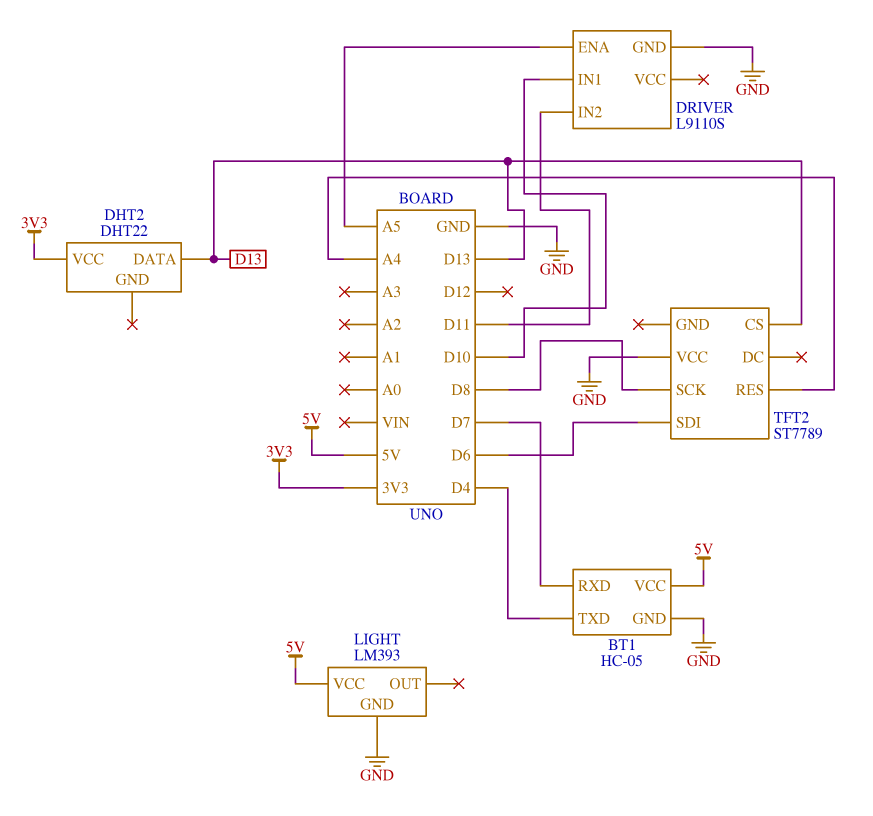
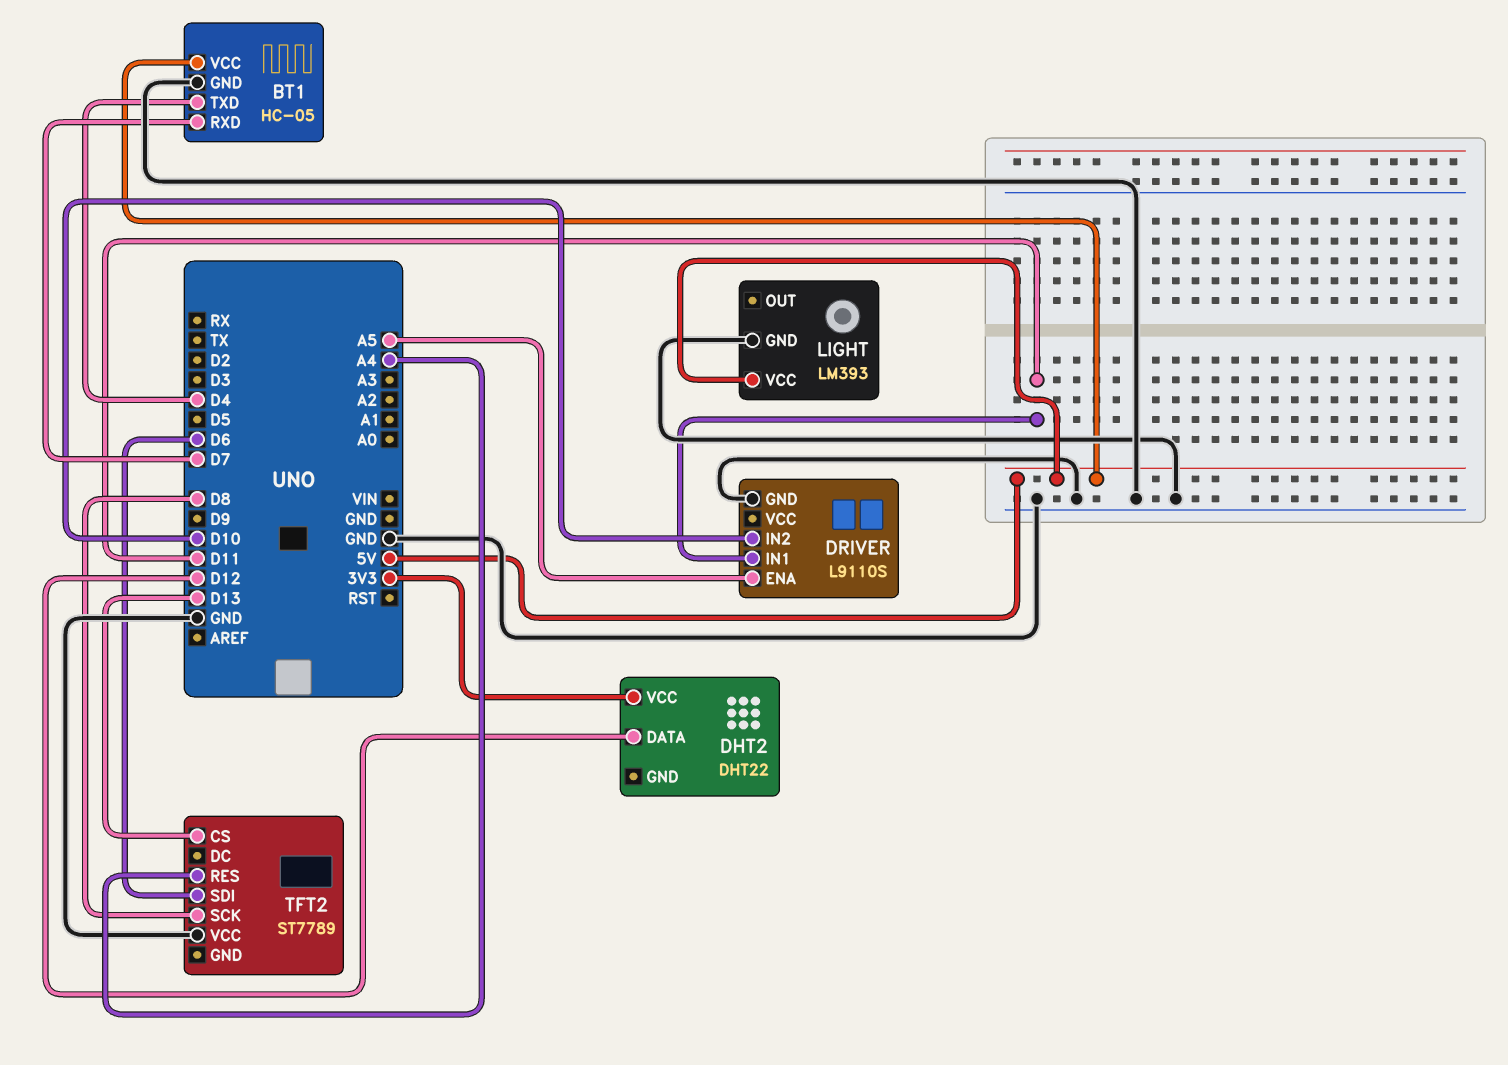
DHT2 pin DATA: D13 -> D12
DRIVER pin IN1: D10 -> D11
DRIVER pin IN2: D11 -> D10

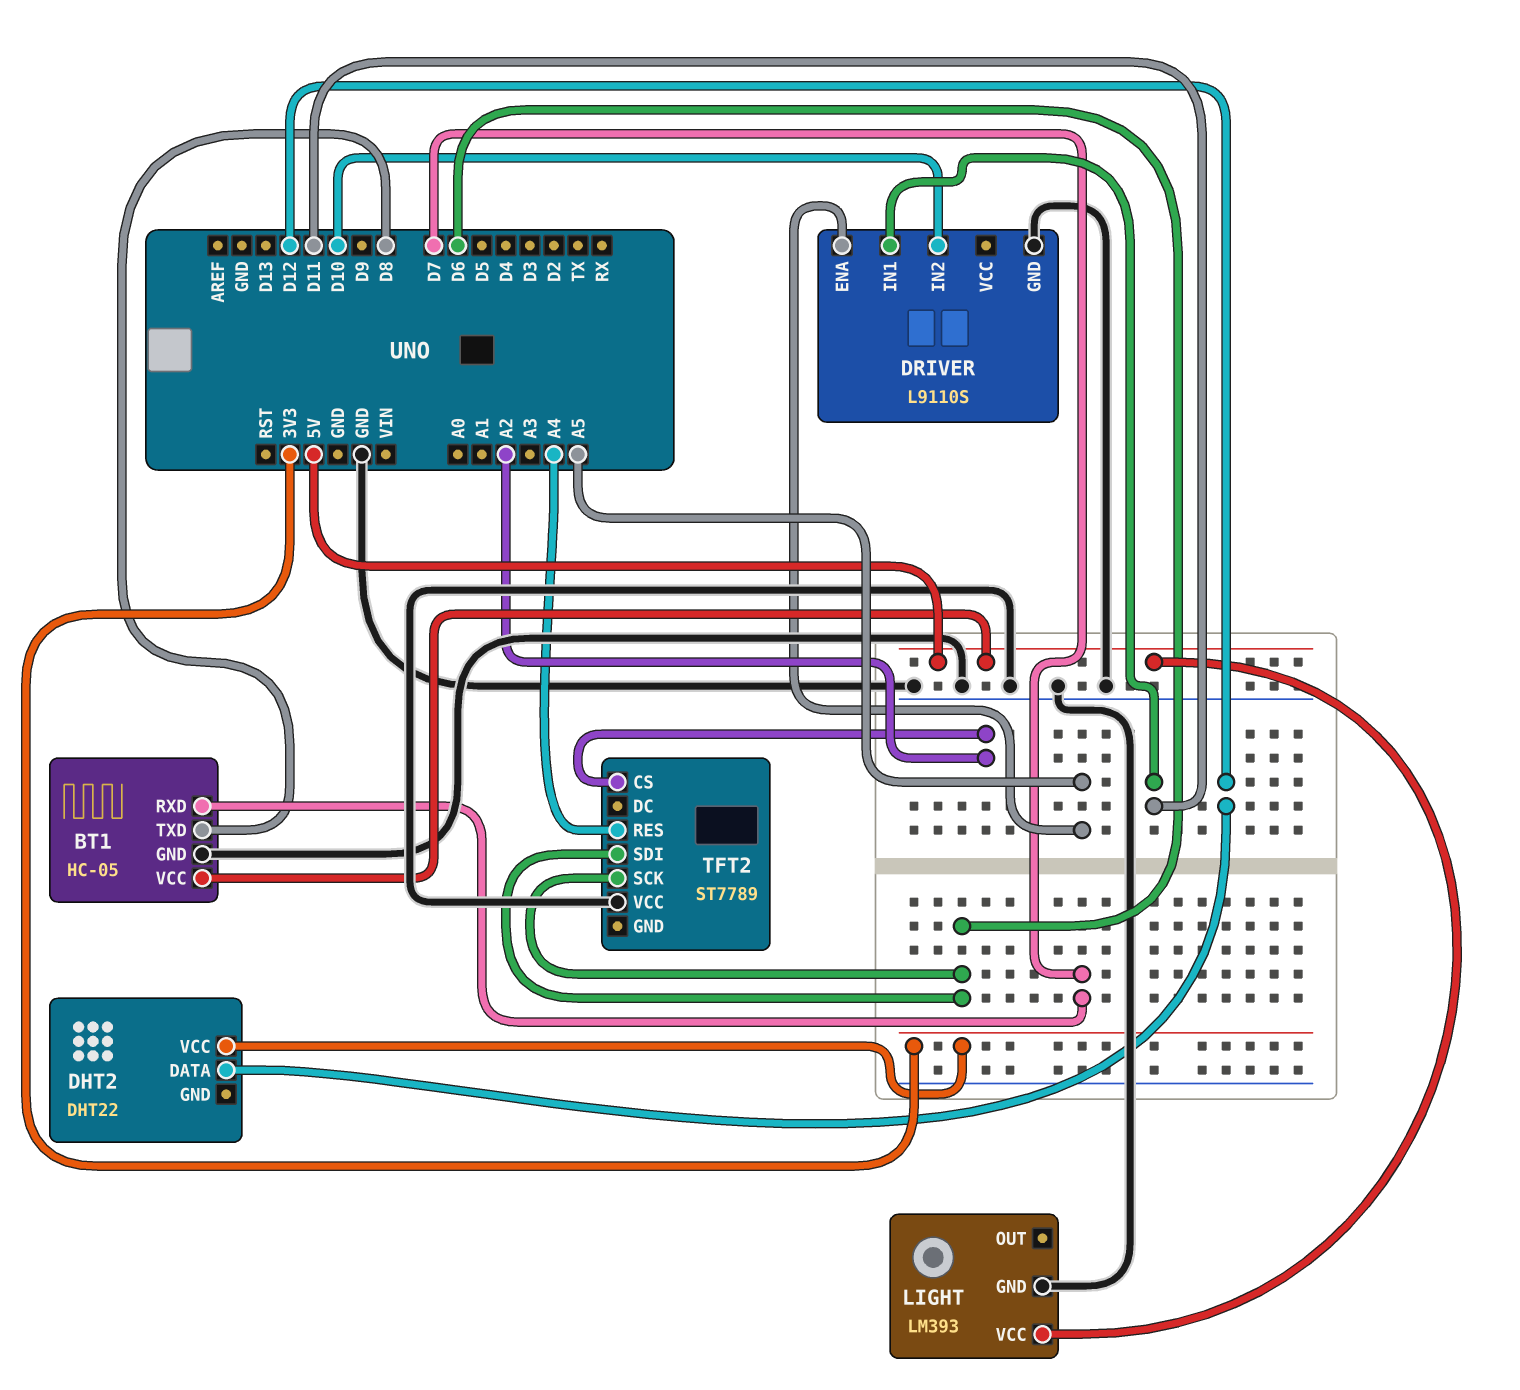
BT1 pin TXD: D4 -> D8
TFT2 pin CS: D13 -> A2
TFT2 pin SCK: D8 -> D6

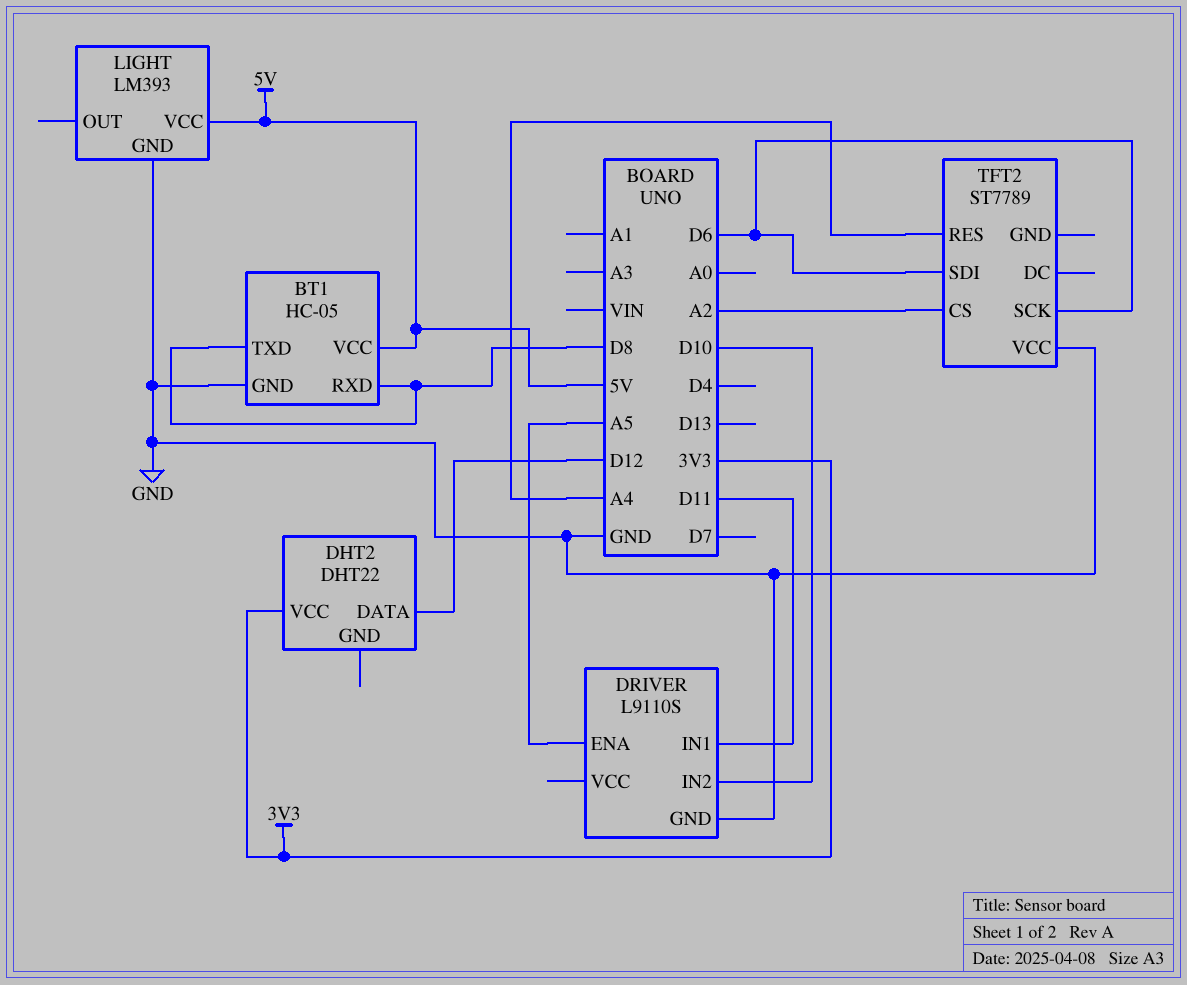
BT1 pin RXD: D7 -> D8

